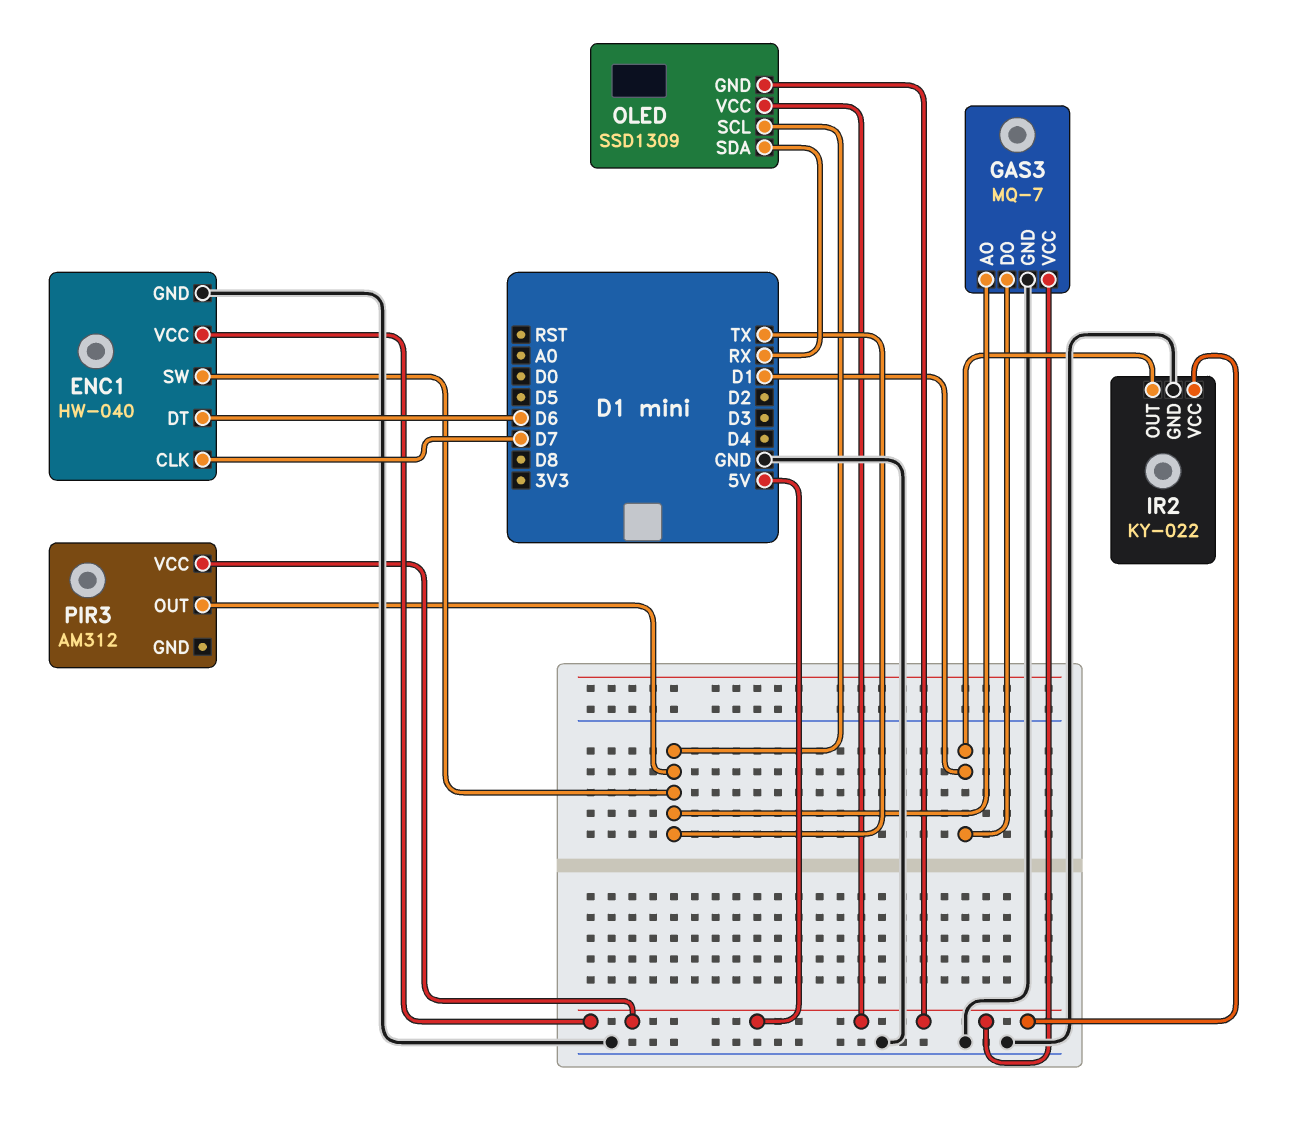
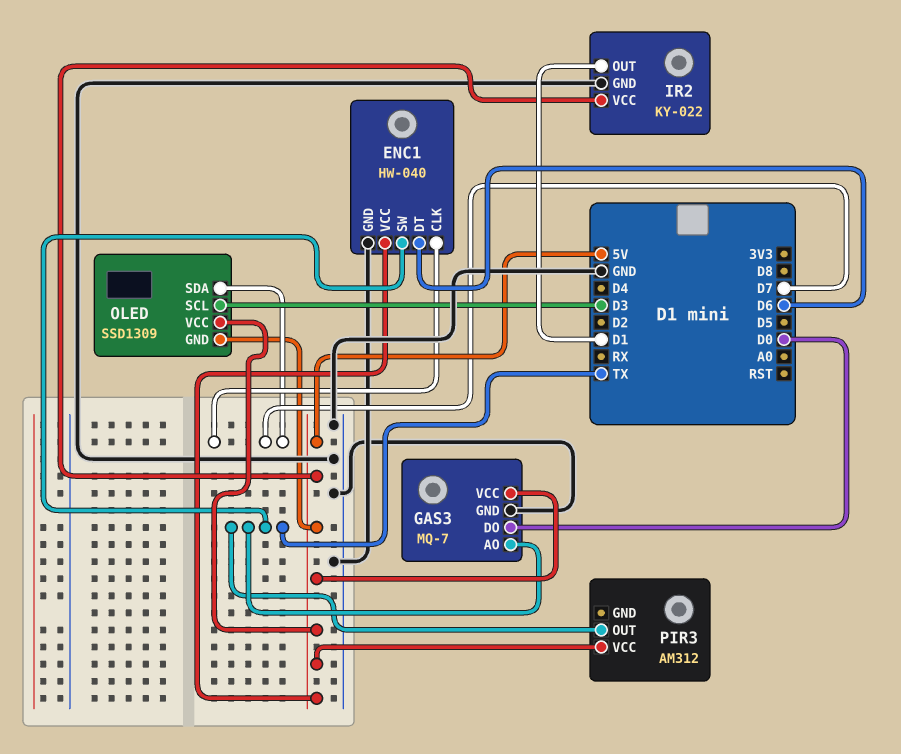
GAS3 pin DO: D1 -> D0
OLED pin SCL: TX -> D3
OLED pin SDA: RX -> D7

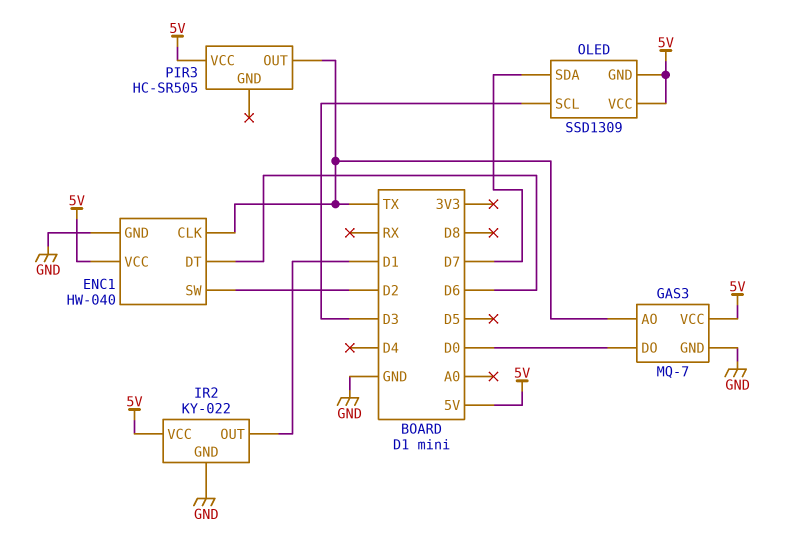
ENC1 pin CLK: D7 -> TX
ENC1 pin SW: TX -> D2
PIR3: AM312 -> HC-SR505

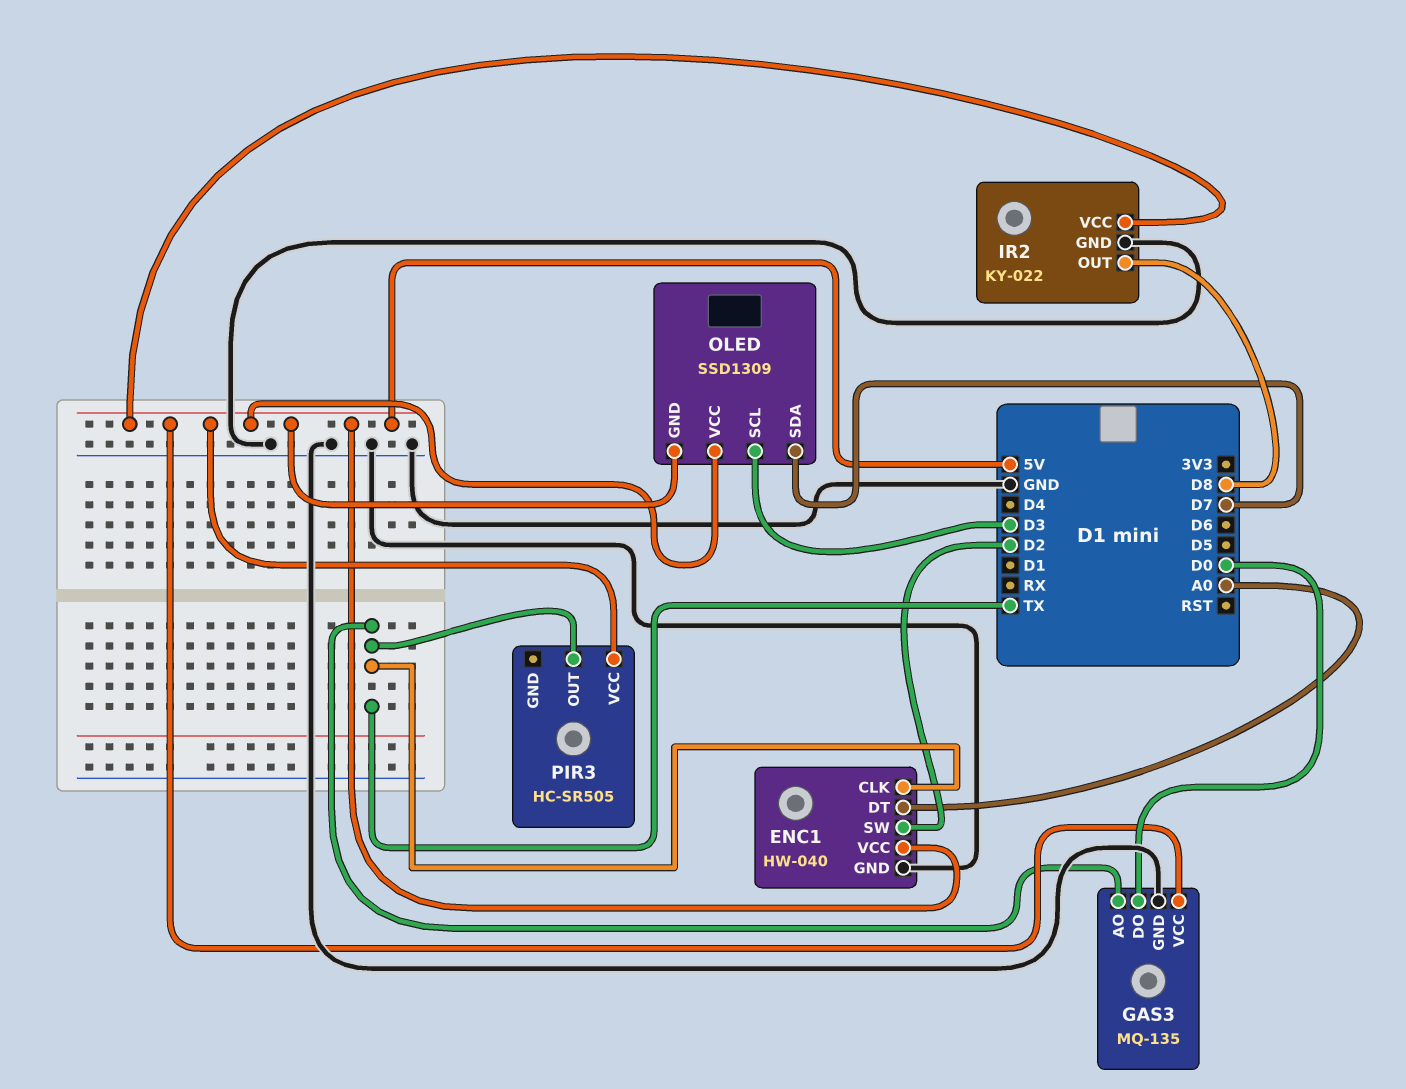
ENC1 pin DT: D6 -> A0
GAS3: MQ-7 -> MQ-135
IR2 pin OUT: D1 -> D8

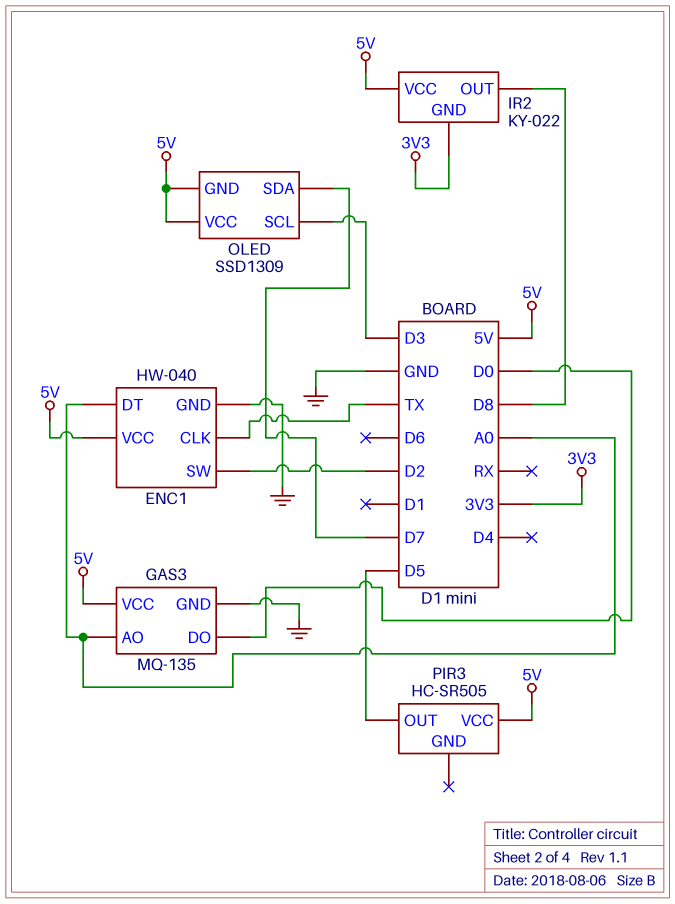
GAS3 pin AO: TX -> A0
IR2 pin GND: GND -> 3V3
PIR3 pin OUT: TX -> D5

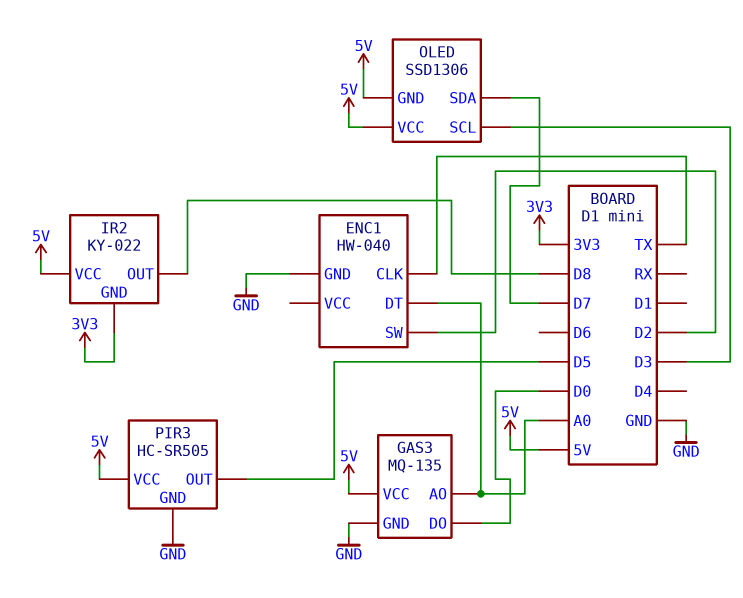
ENC1 pin VCC: 5V -> none
OLED: SSD1309 -> SSD1306
PIR3 pin GND: none -> GND

